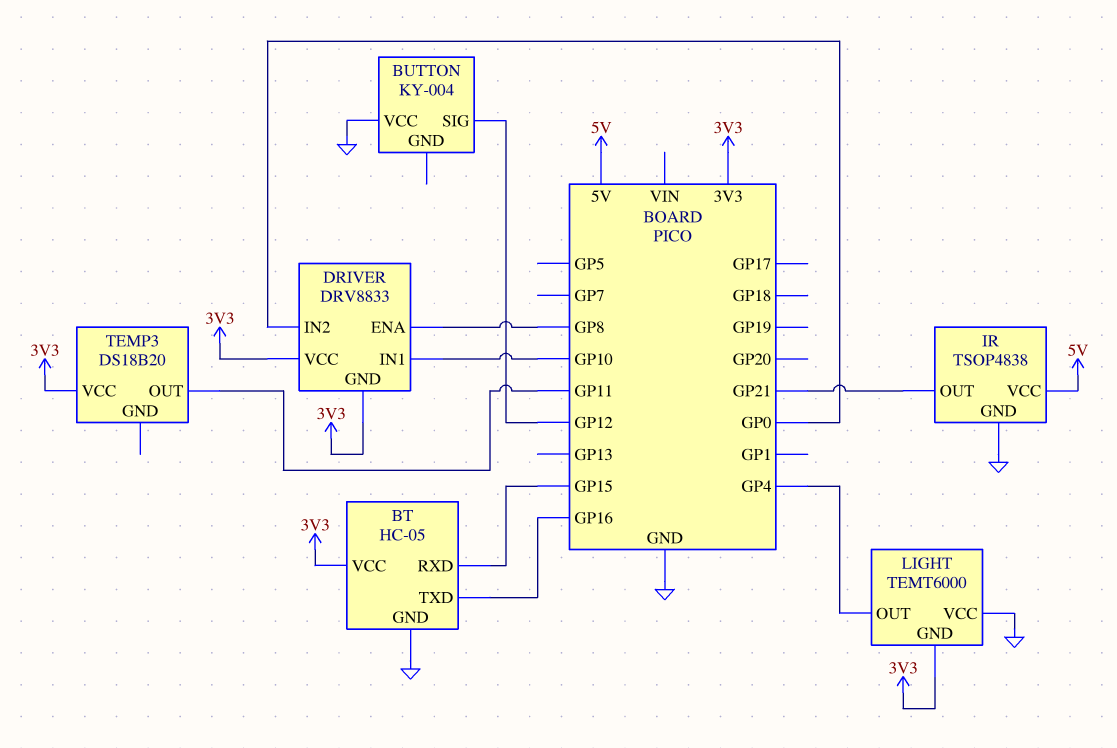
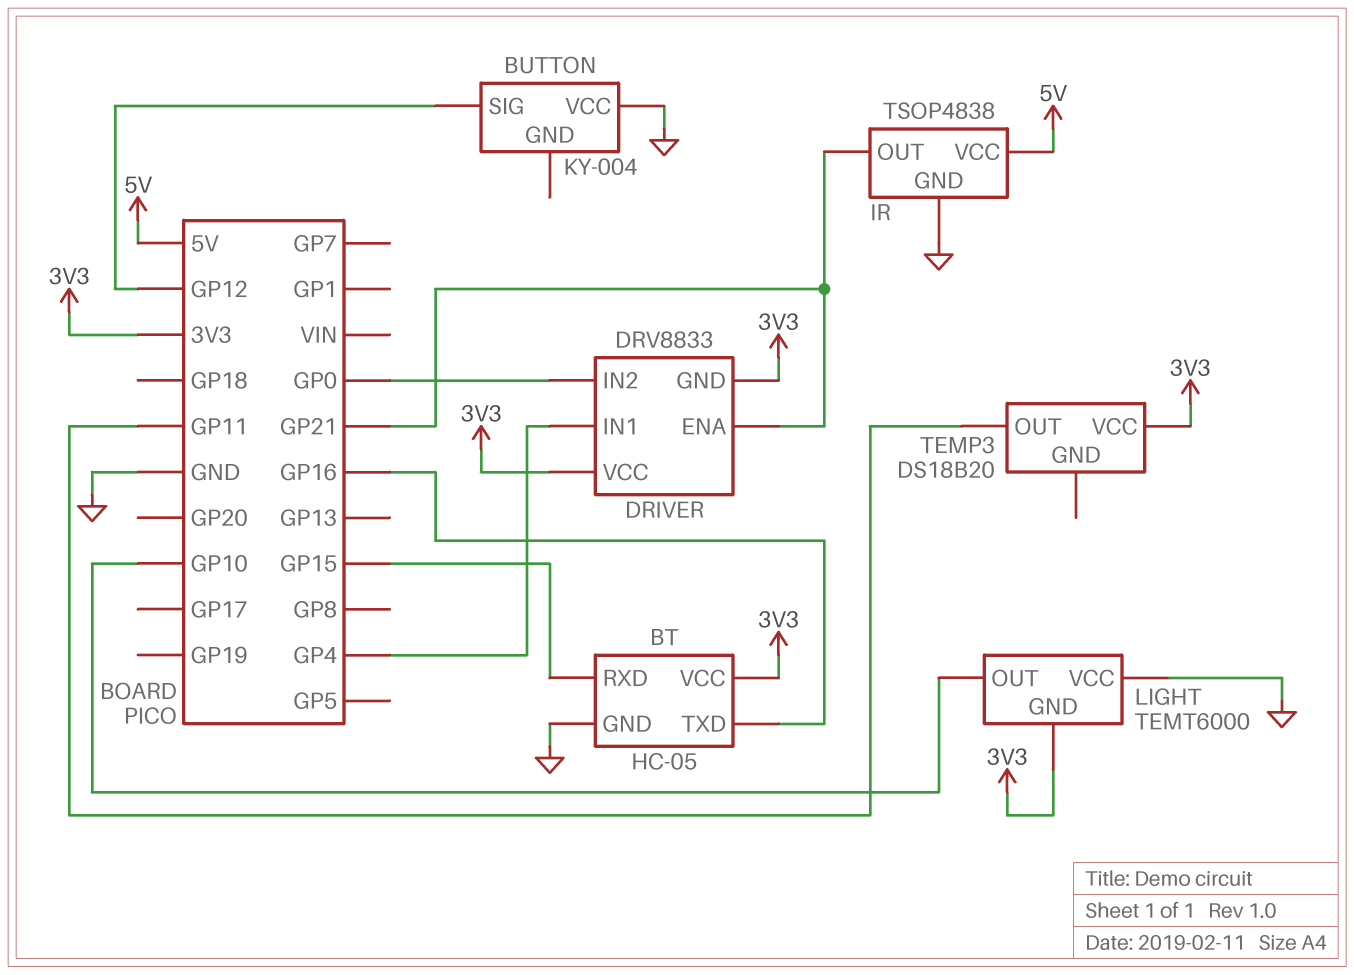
DRIVER pin ENA: GP8 -> GP21
DRIVER pin IN1: GP10 -> GP4
LIGHT pin OUT: GP4 -> GP10

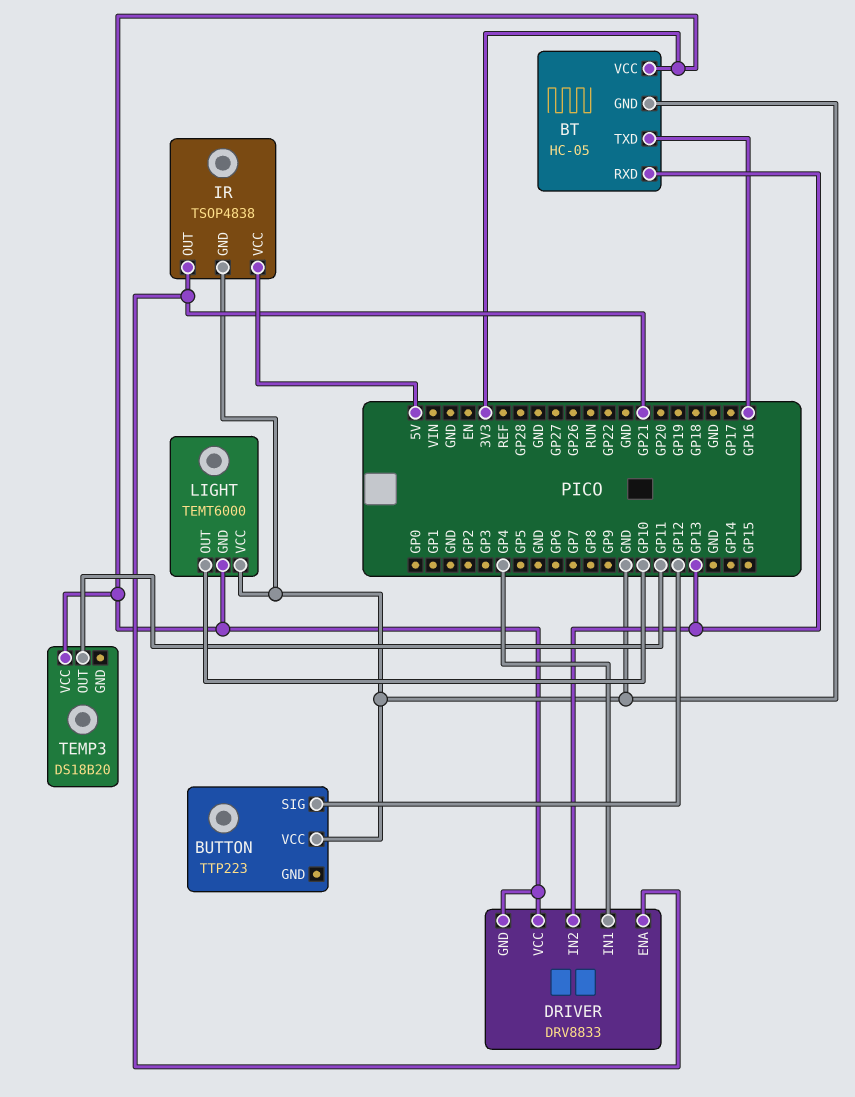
BT pin RXD: GP15 -> GP13
BUTTON: KY-004 -> TTP223
DRIVER pin IN2: GP0 -> GP13

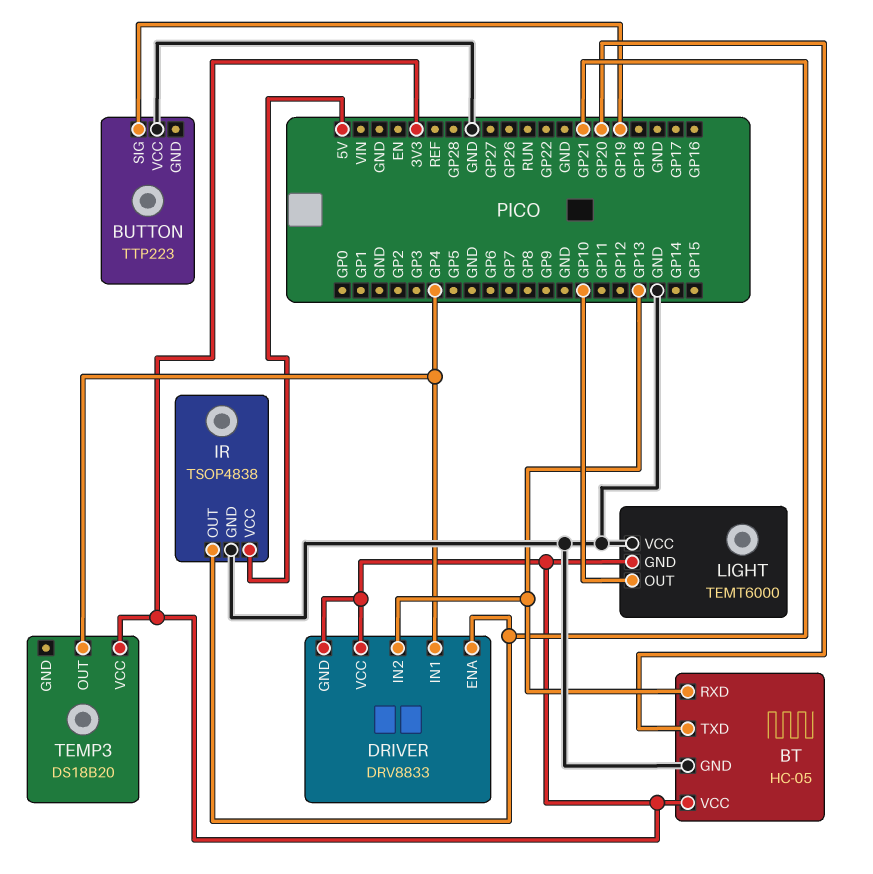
BT pin TXD: GP16 -> GP20
BUTTON pin SIG: GP12 -> GP19
TEMP3 pin OUT: GP11 -> GP4

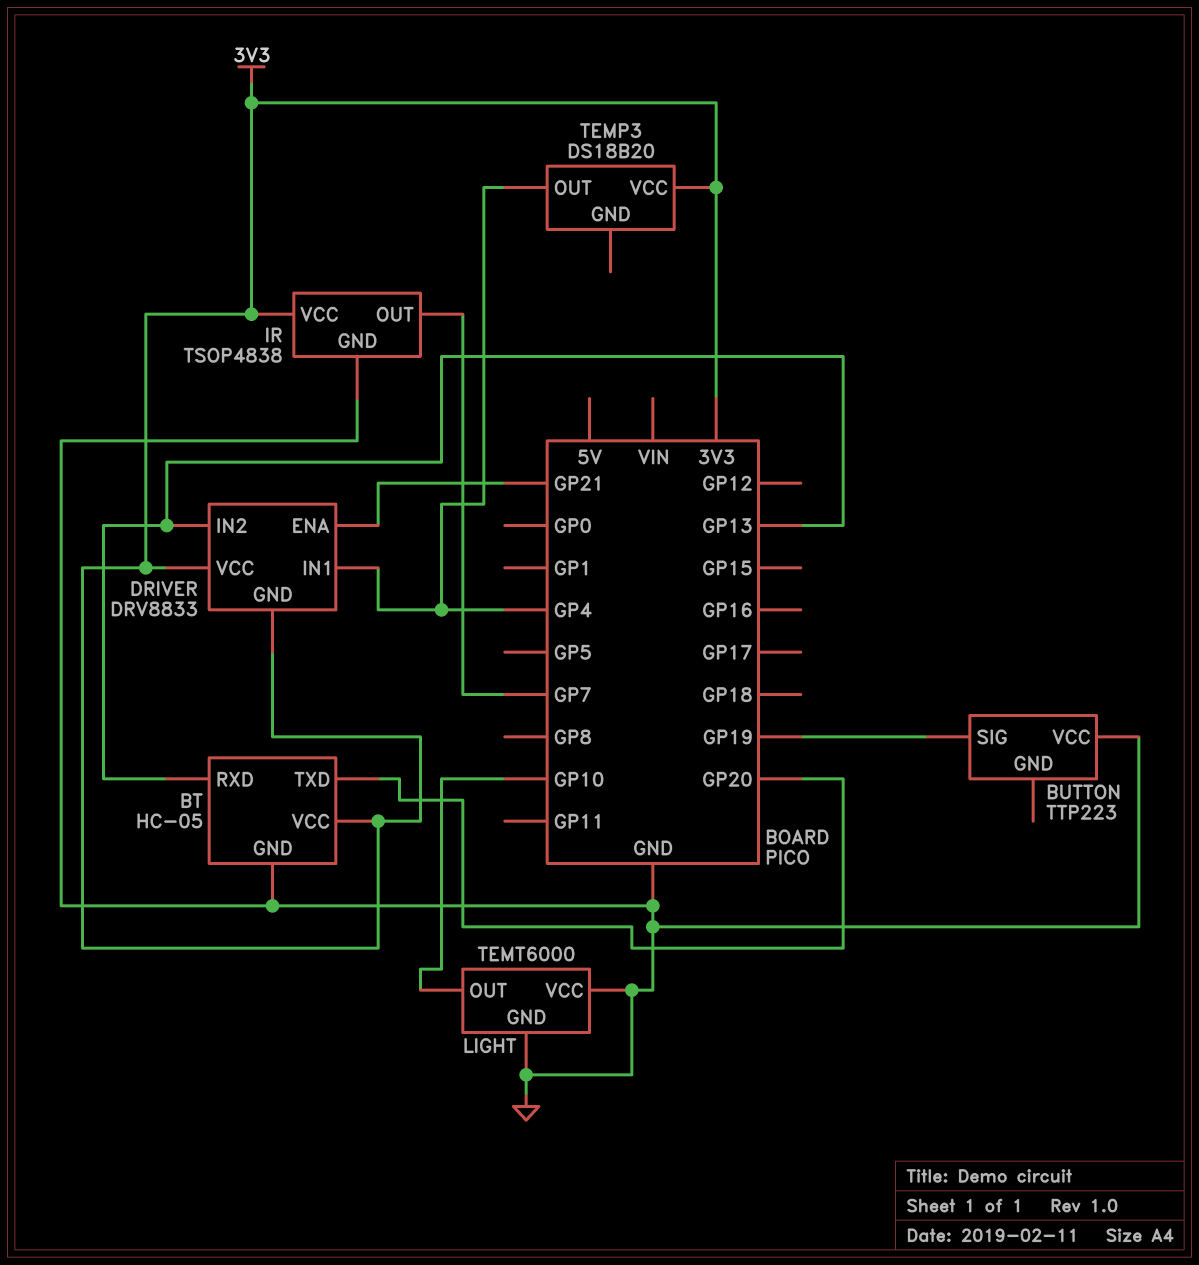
IR pin OUT: GP21 -> GP7
IR pin VCC: 5V -> 3V3
LIGHT pin GND: 3V3 -> GND

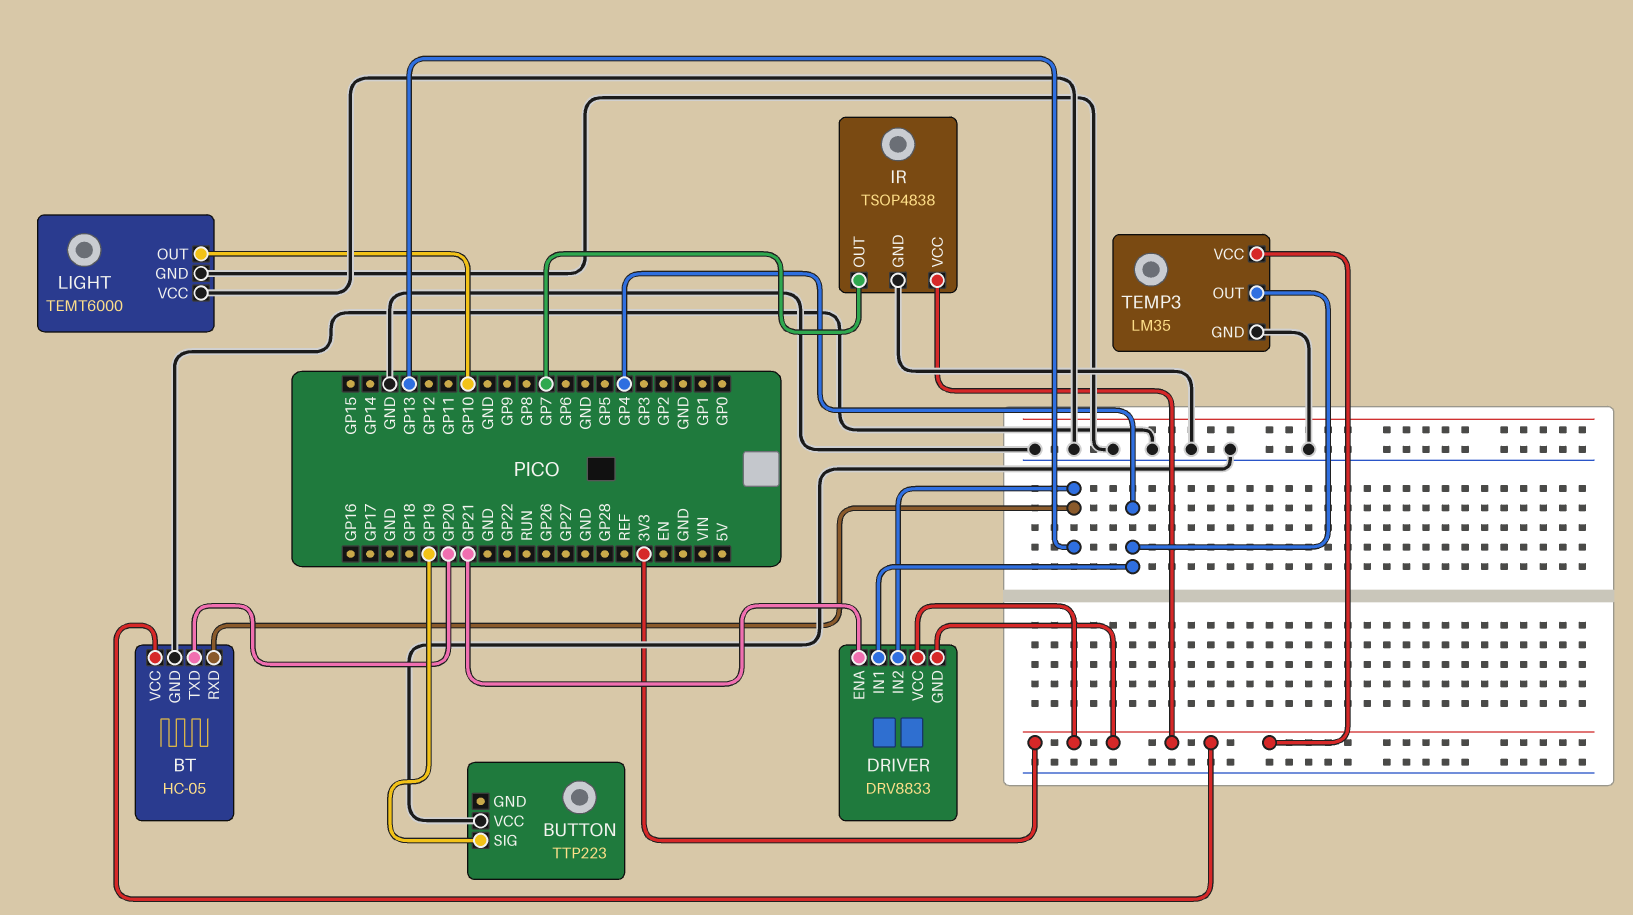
TEMP3: DS18B20 -> LM35
TEMP3 pin GND: none -> GND

